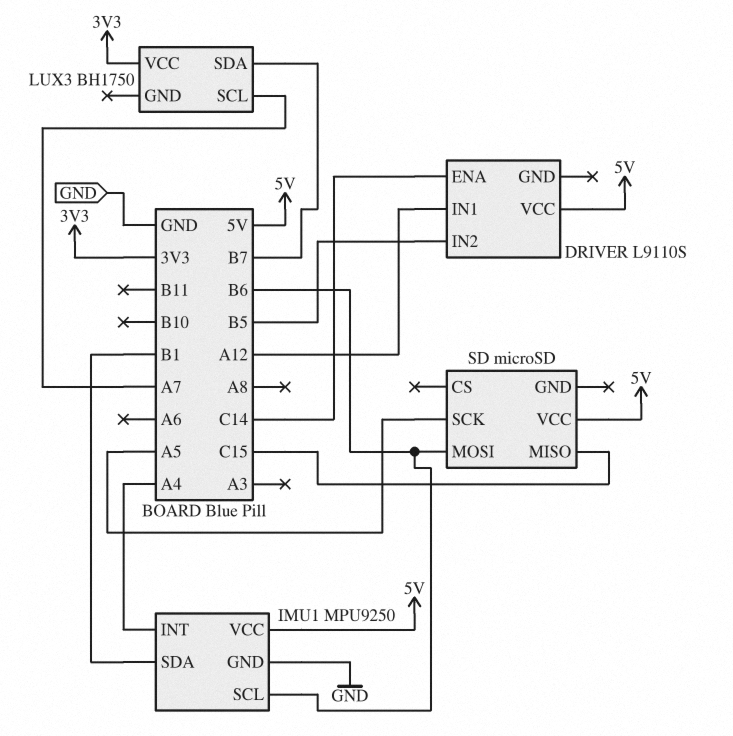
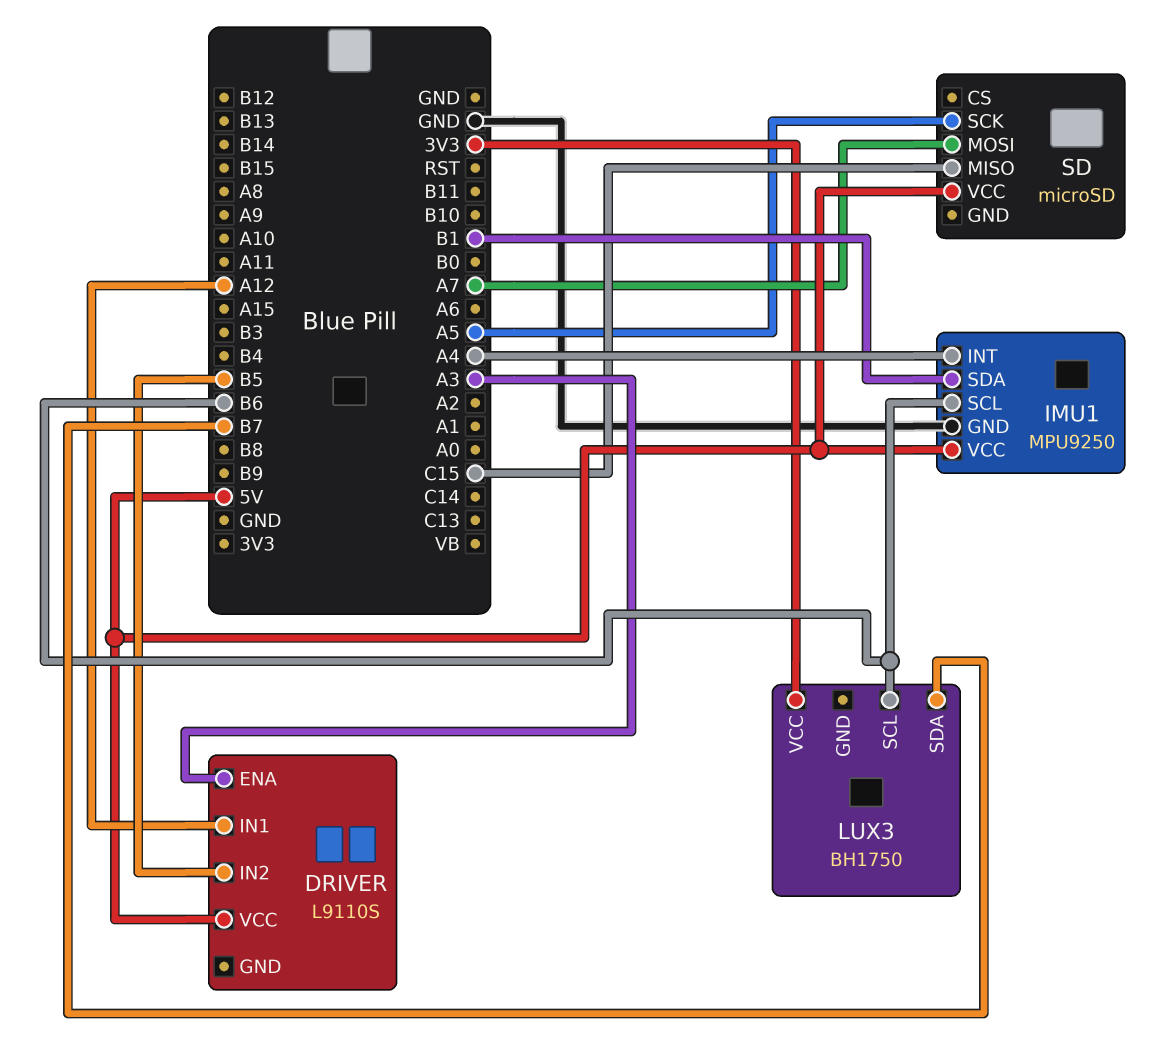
DRIVER pin ENA: C14 -> A3
LUX3 pin SCL: A7 -> B6
SD pin MOSI: B6 -> A7

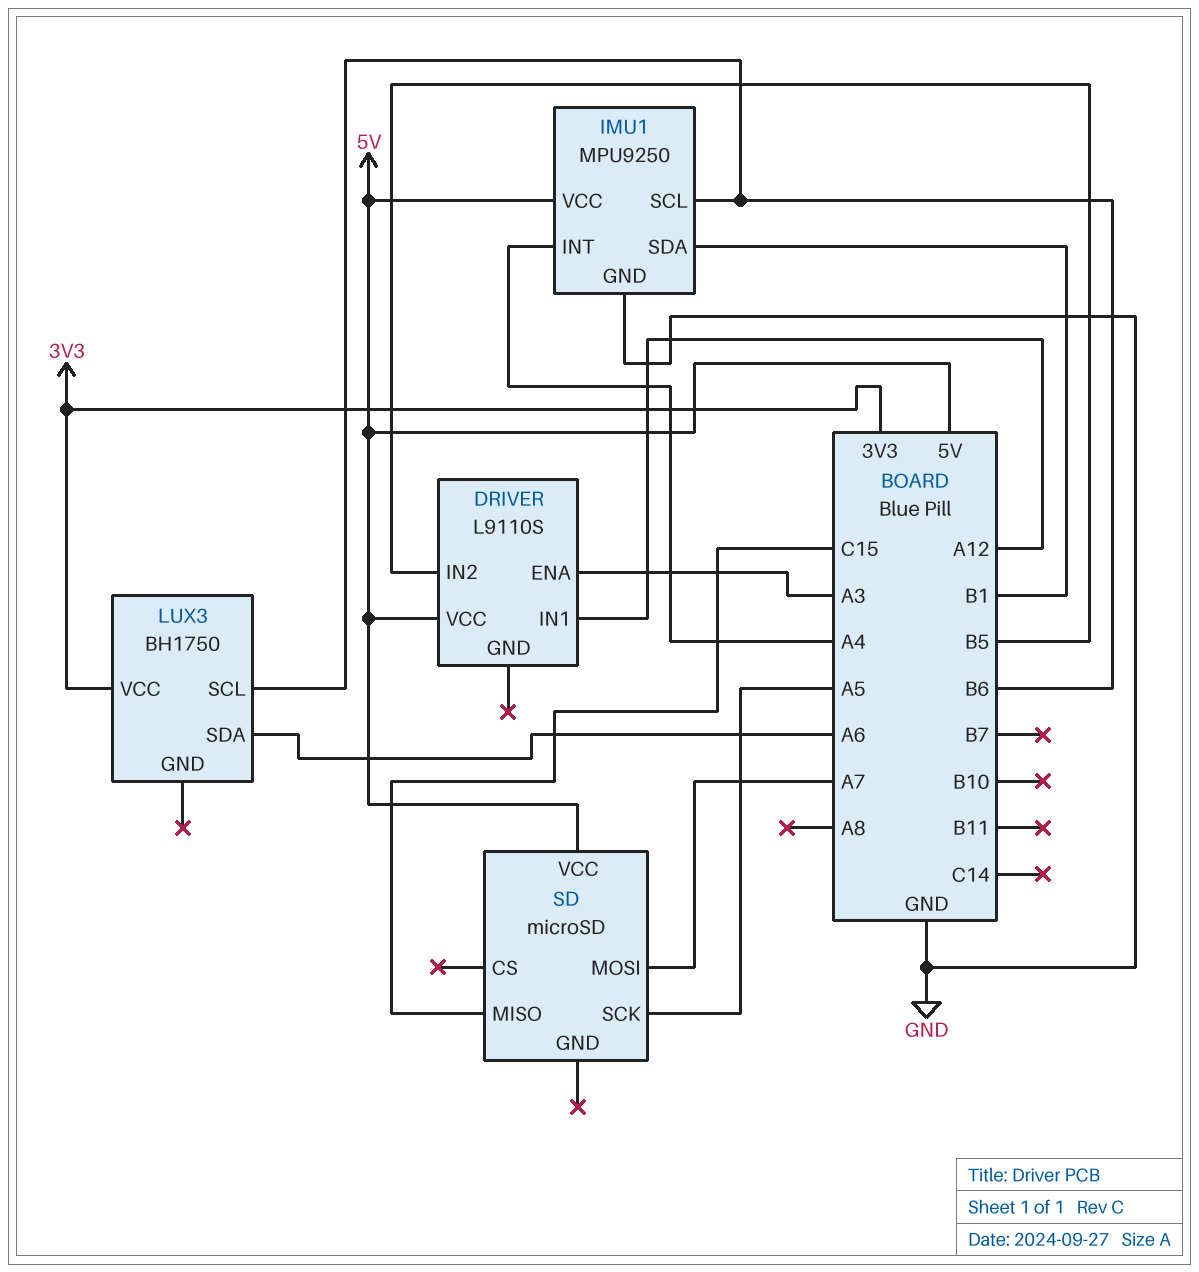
LUX3 pin SDA: B7 -> A6

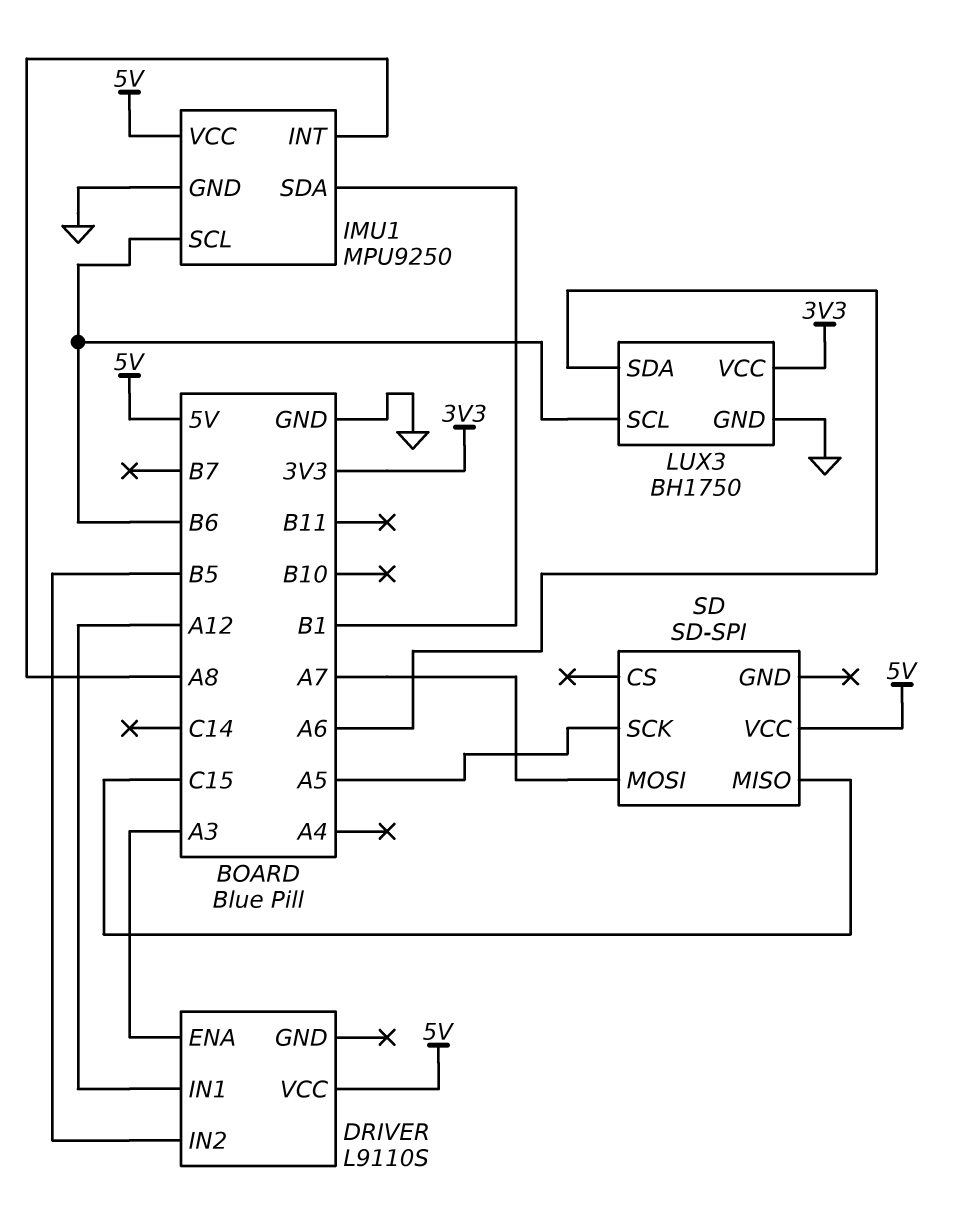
IMU1 pin INT: A4 -> A8
LUX3 pin GND: none -> GND
SD: microSD -> SD-SPI

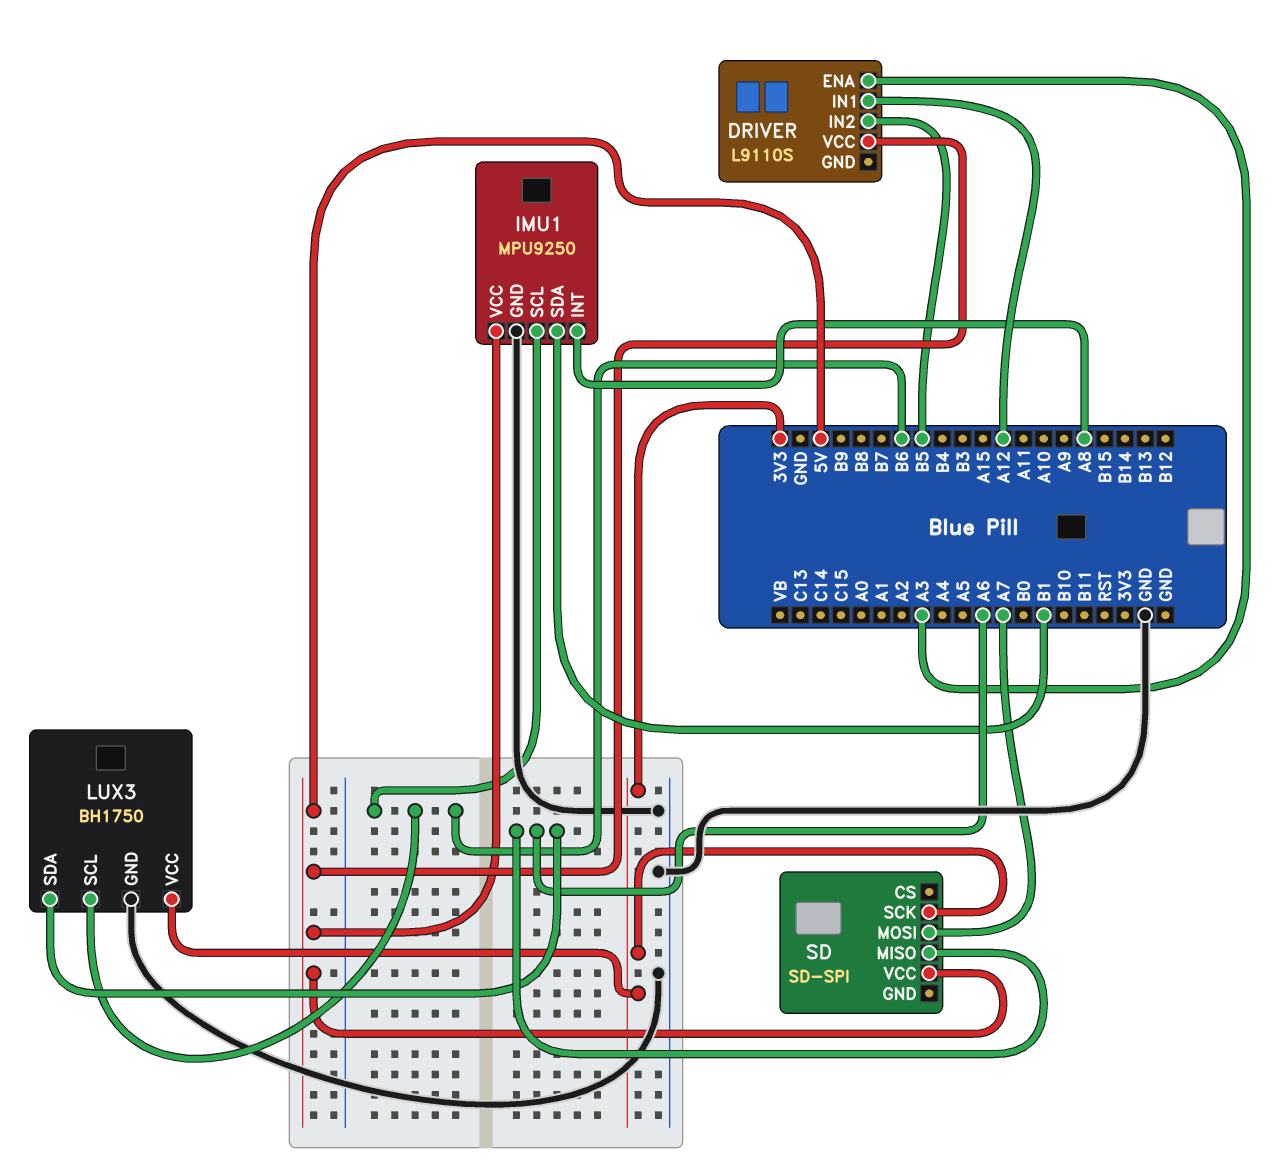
SD pin MISO: C15 -> A6
SD pin SCK: A5 -> 3V3

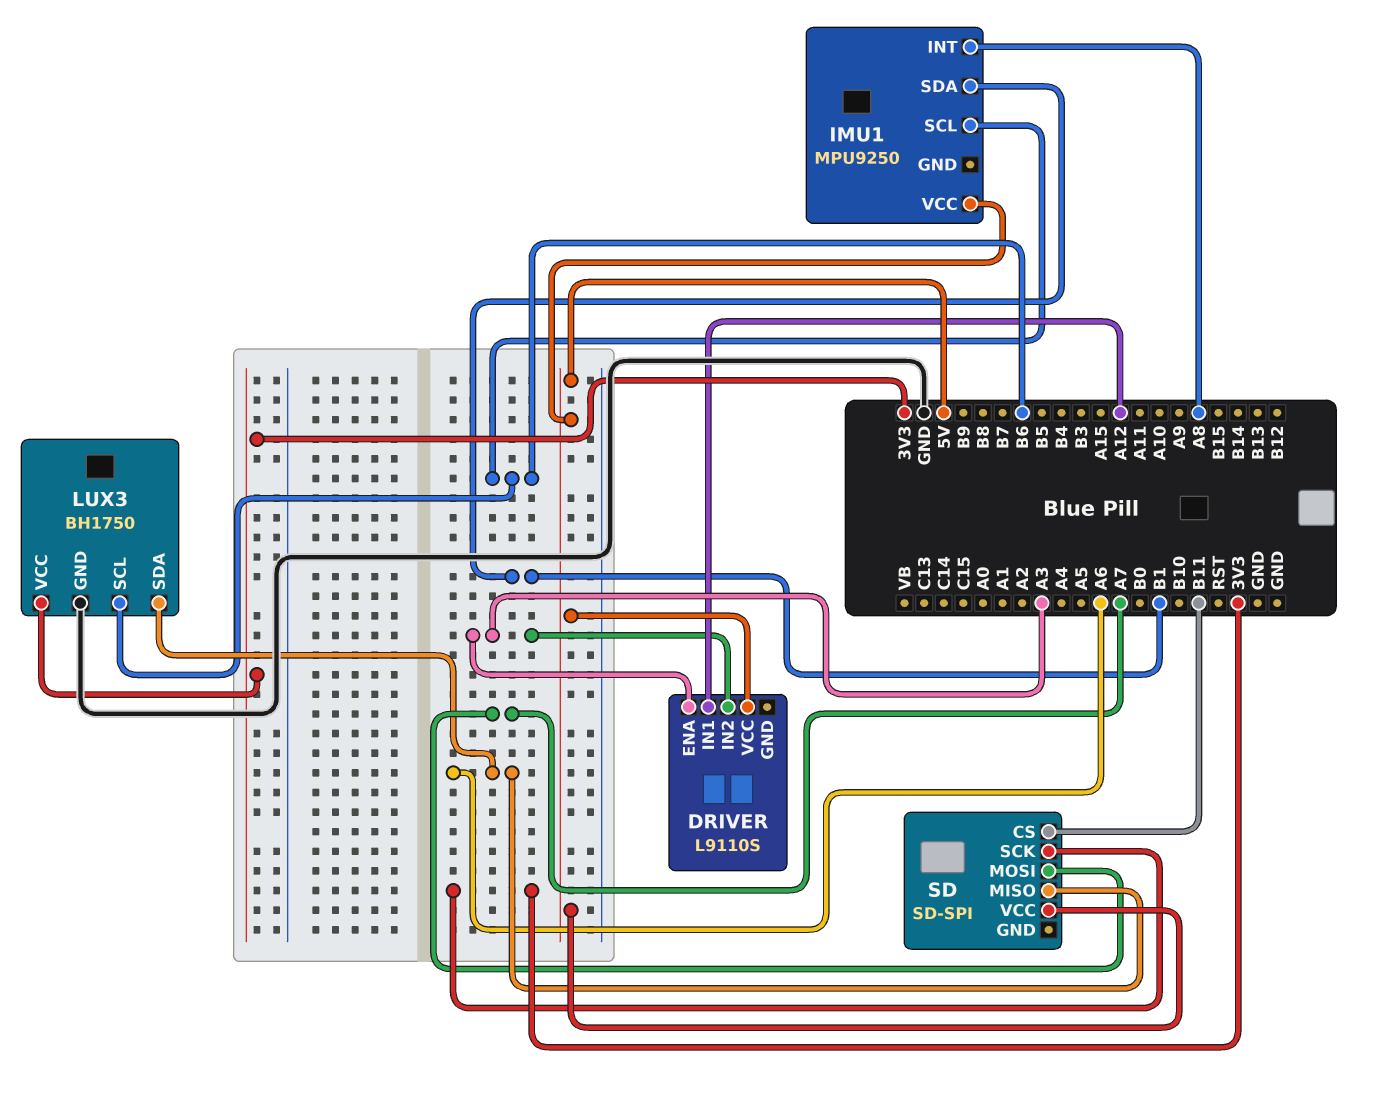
DRIVER pin IN2: B5 -> A3
IMU1 pin GND: GND -> none
SD pin CS: none -> B11

